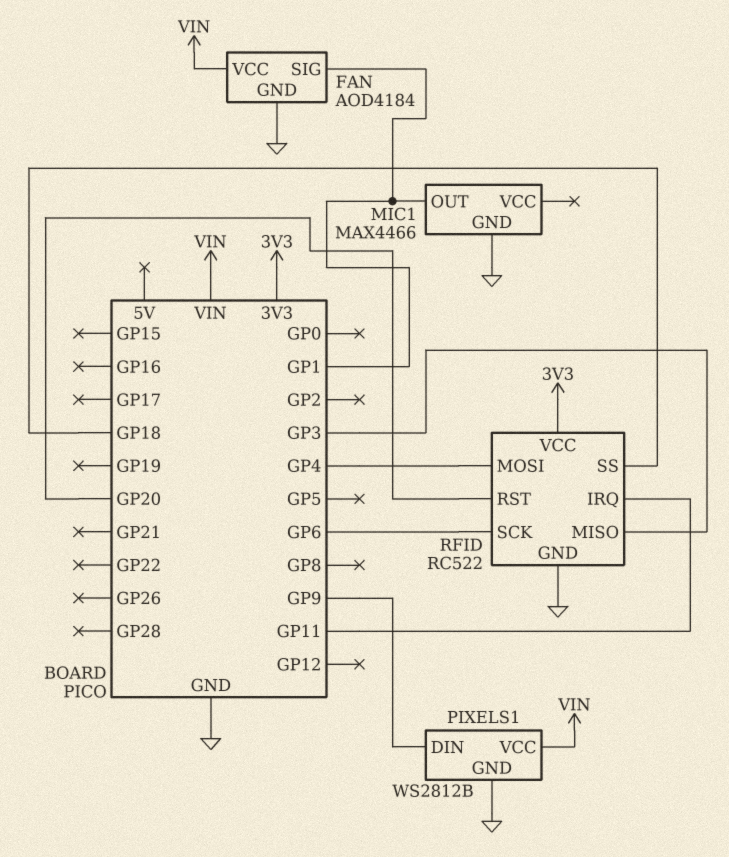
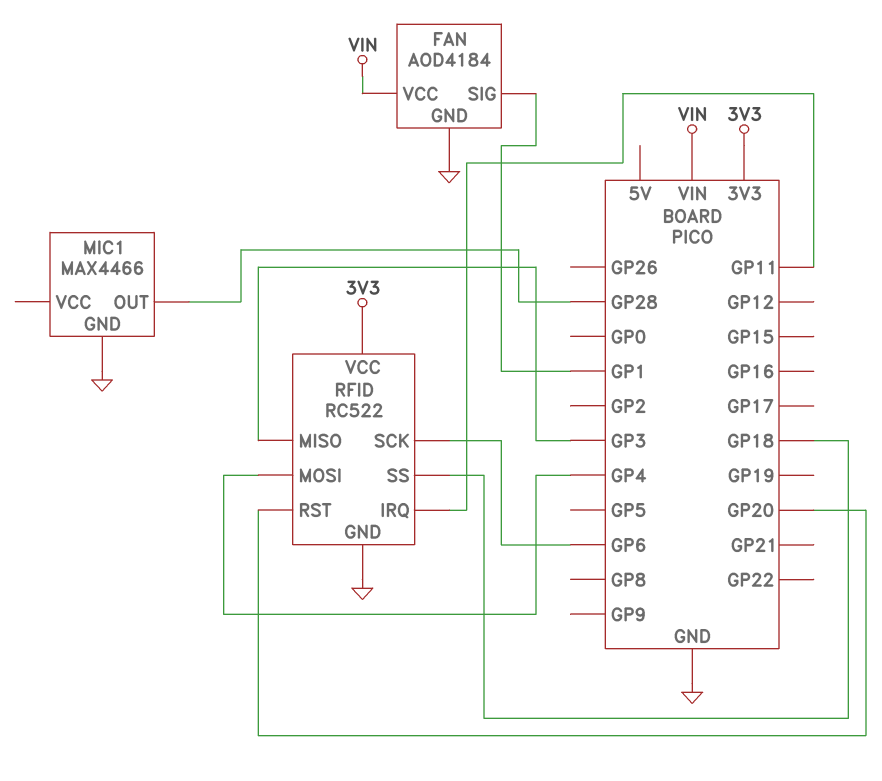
MIC1 pin OUT: GP1 -> GP28
PIXELS1: WS2812B -> none
PIXELS1 pin DIN: GP9 -> none
PIXELS1 pin GND: GND -> none
PIXELS1 pin VCC: VIN -> none

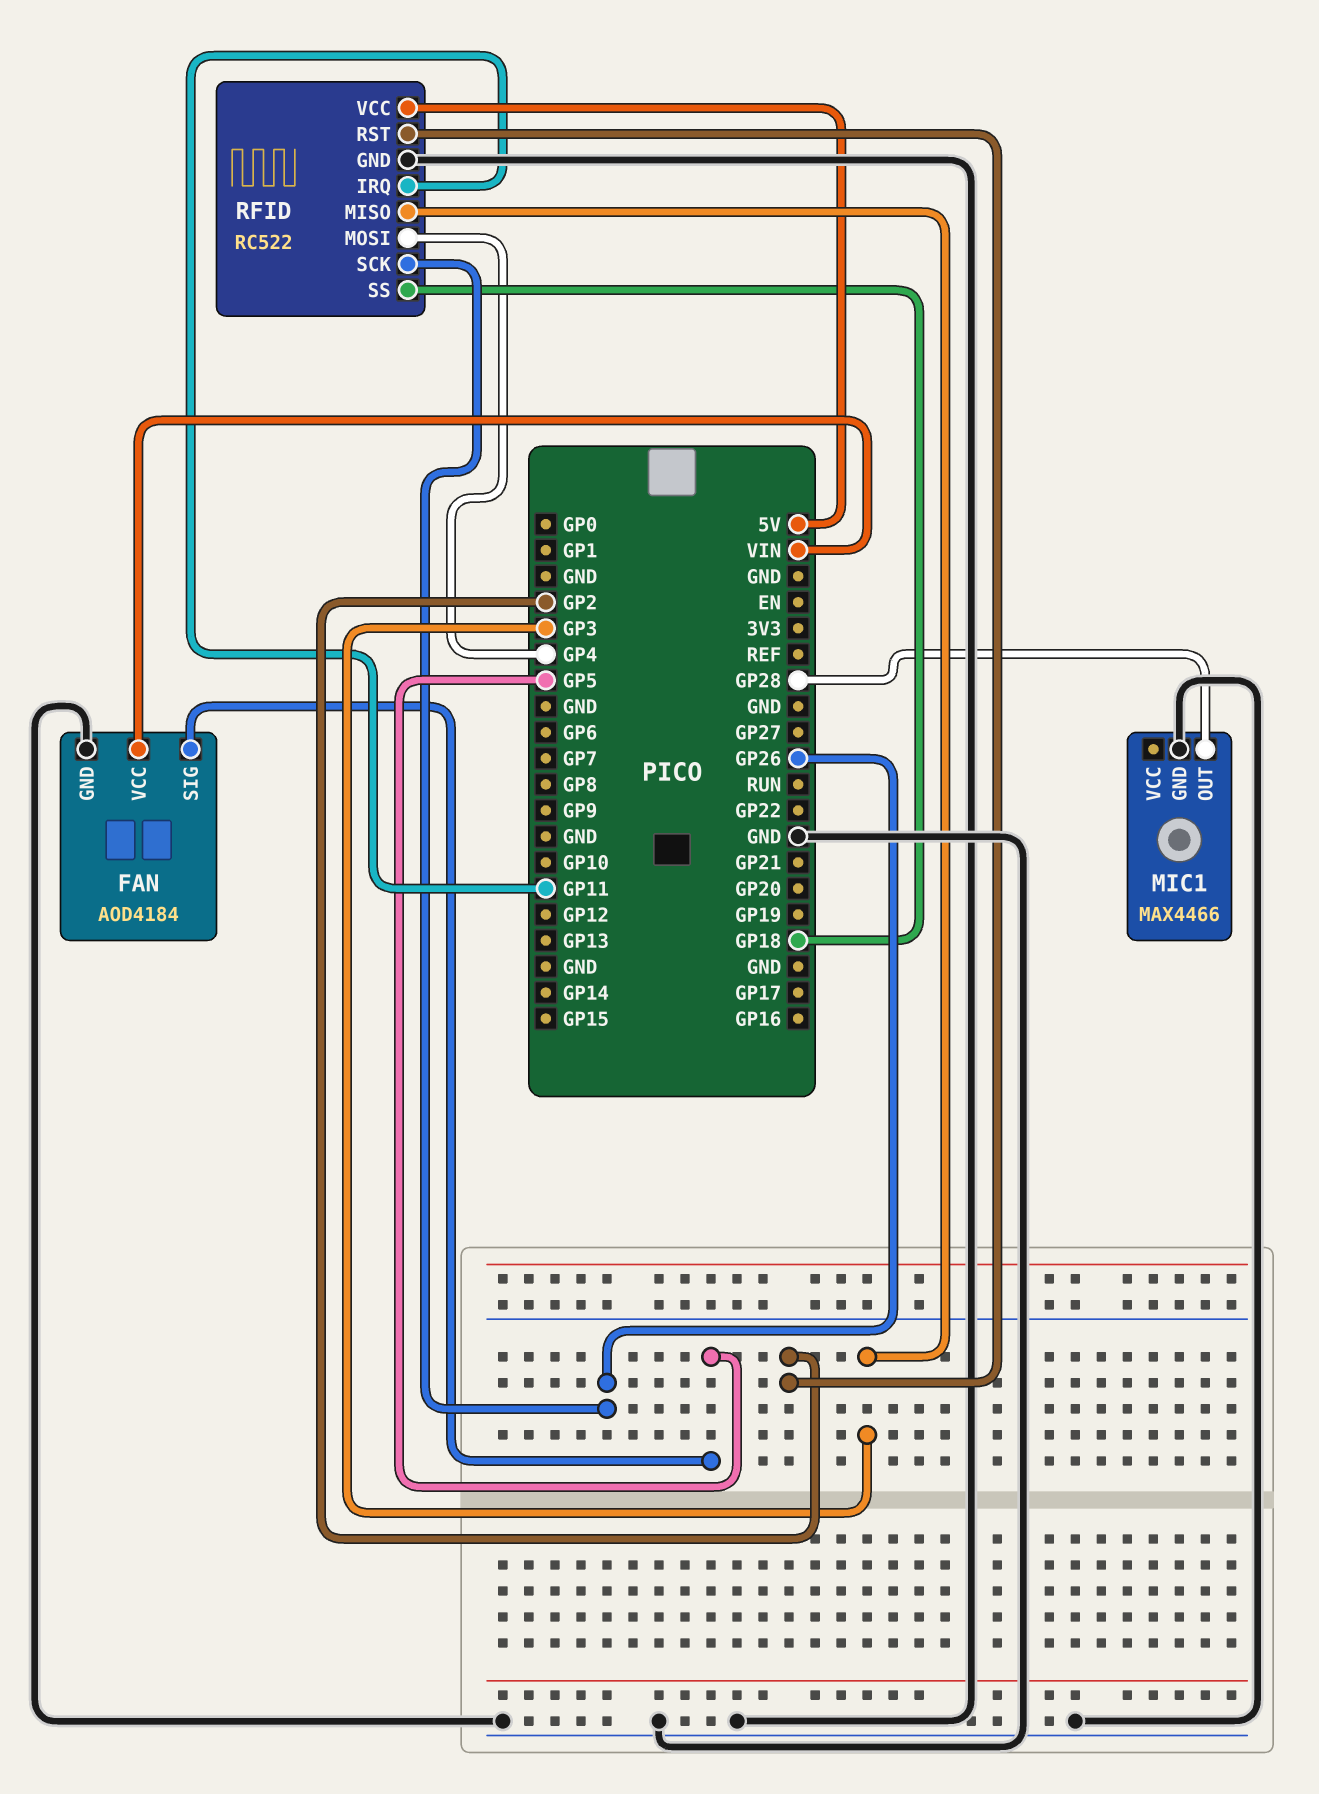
FAN pin SIG: GP1 -> GP5
RFID pin RST: GP20 -> GP2
RFID pin SCK: GP6 -> GP26
RFID pin VCC: 3V3 -> 5V

